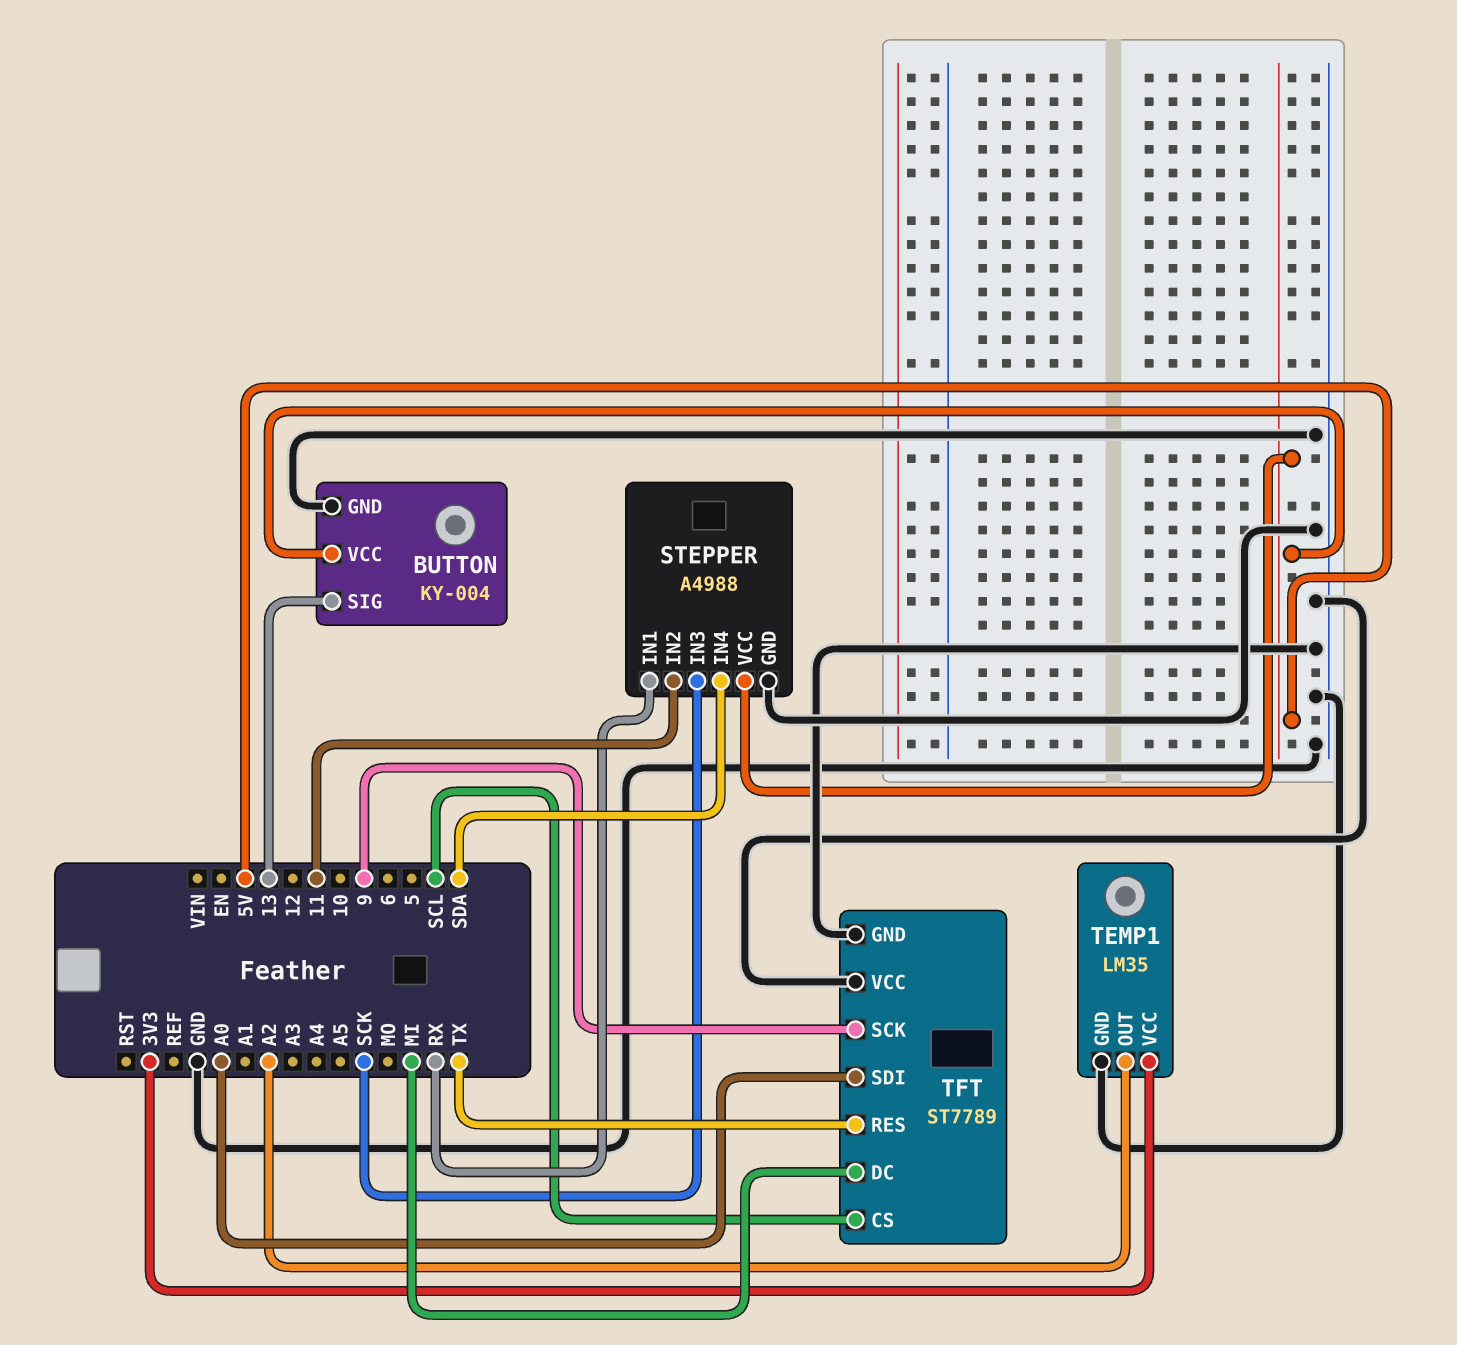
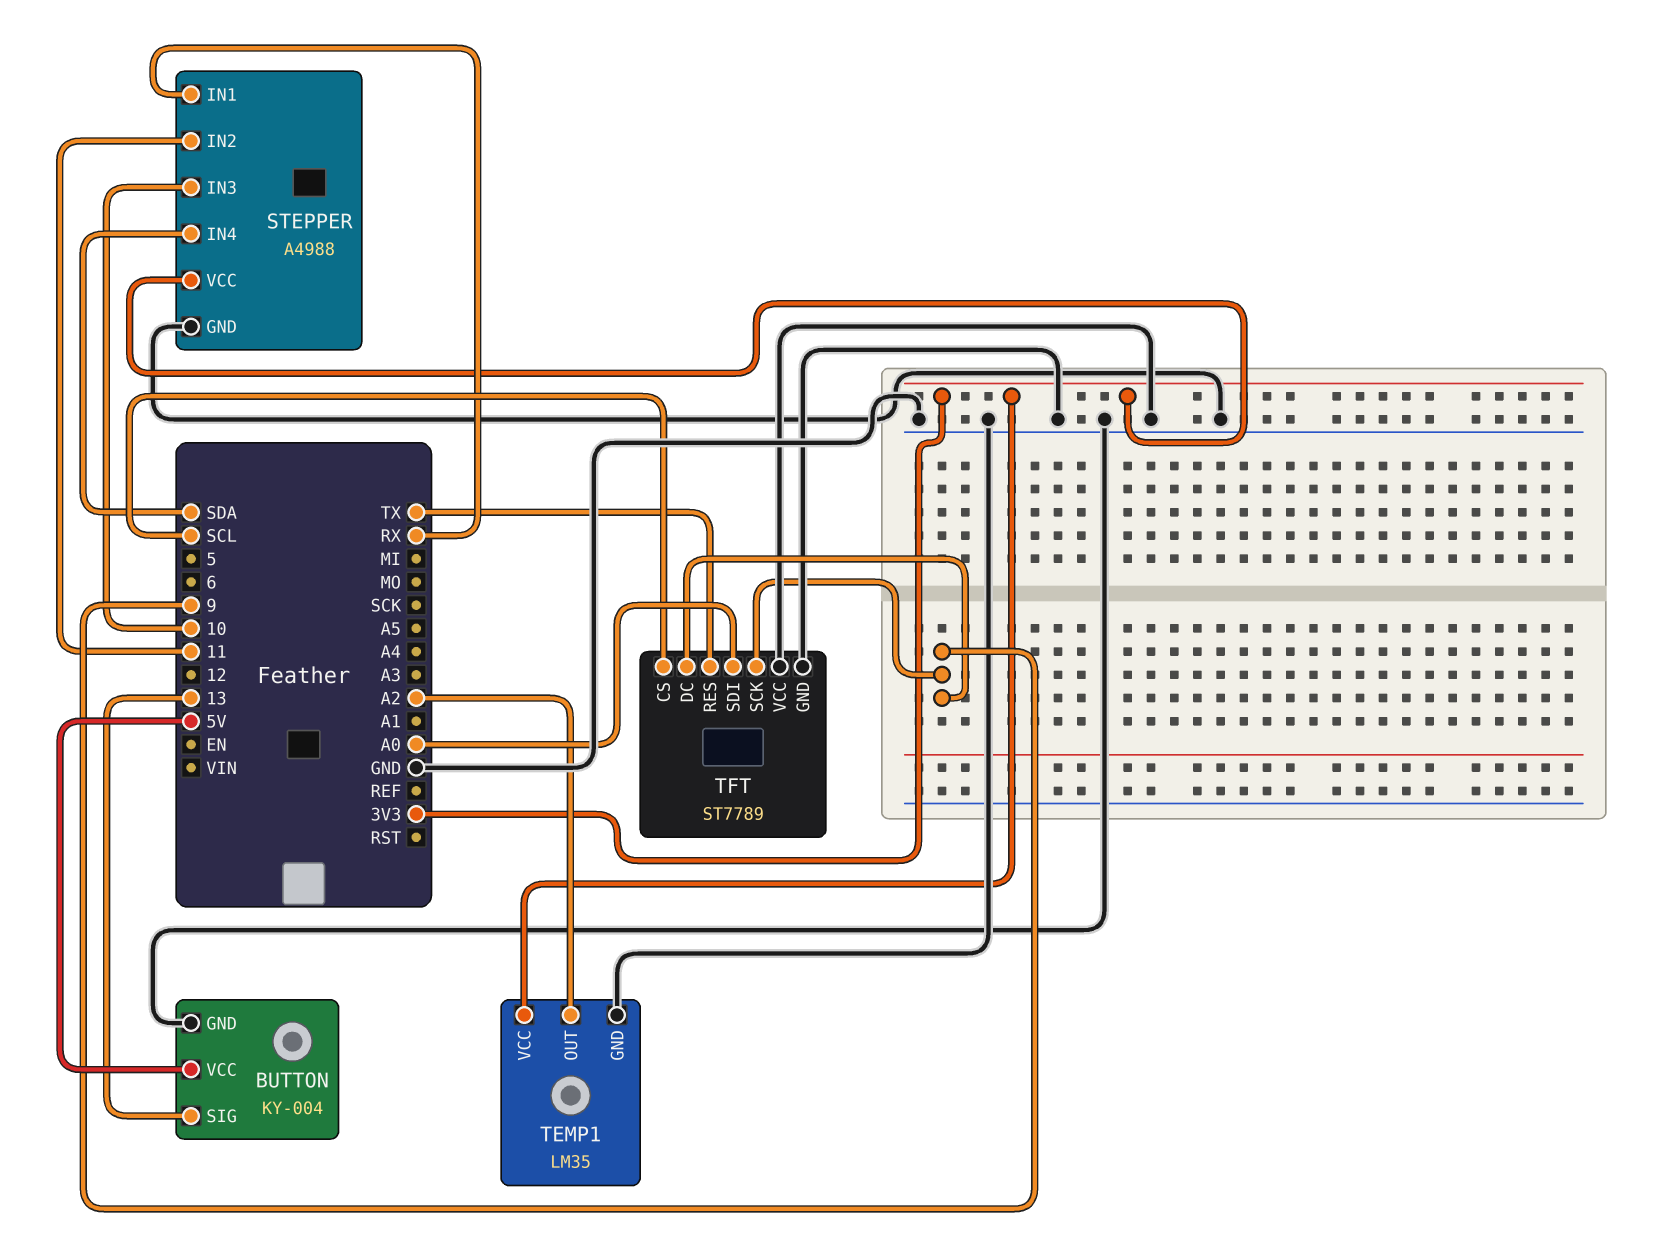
STEPPER pin IN3: SCK -> 10
STEPPER pin VCC: 5V -> 3V3
TFT pin DC: MI -> 9

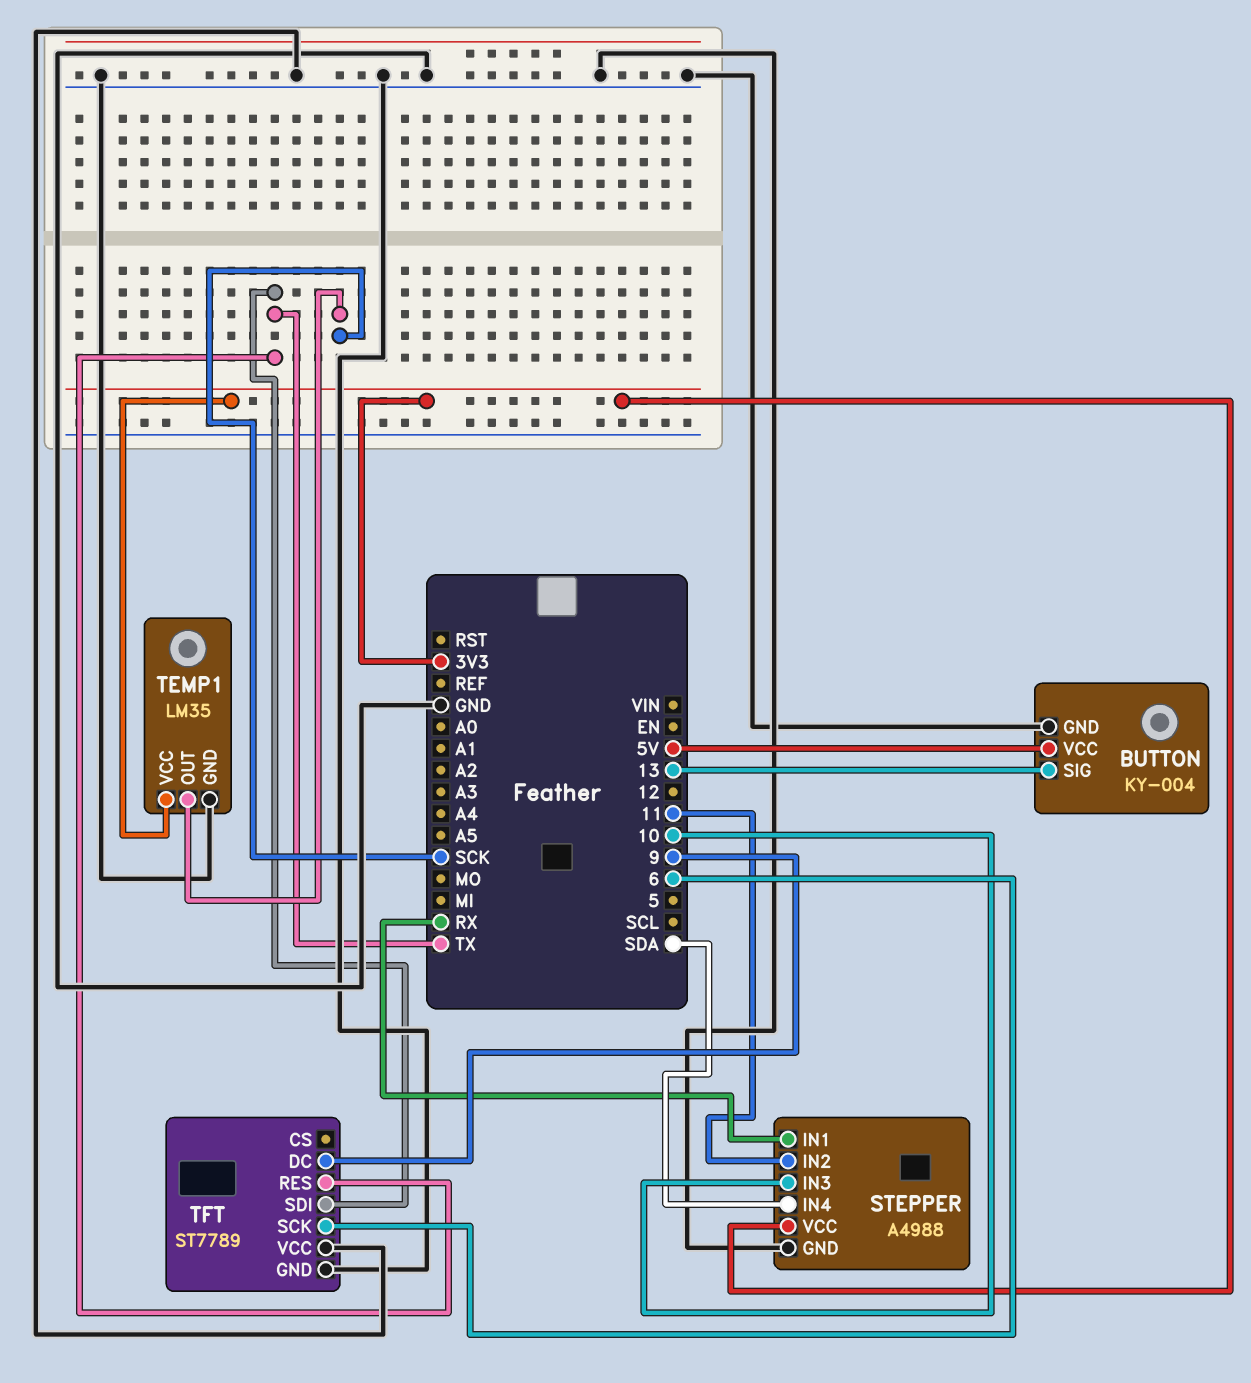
TEMP1 pin OUT: A2 -> SCK
TFT pin CS: SCL -> none
TFT pin SCK: 9 -> 6
TFT pin SDI: A0 -> TX

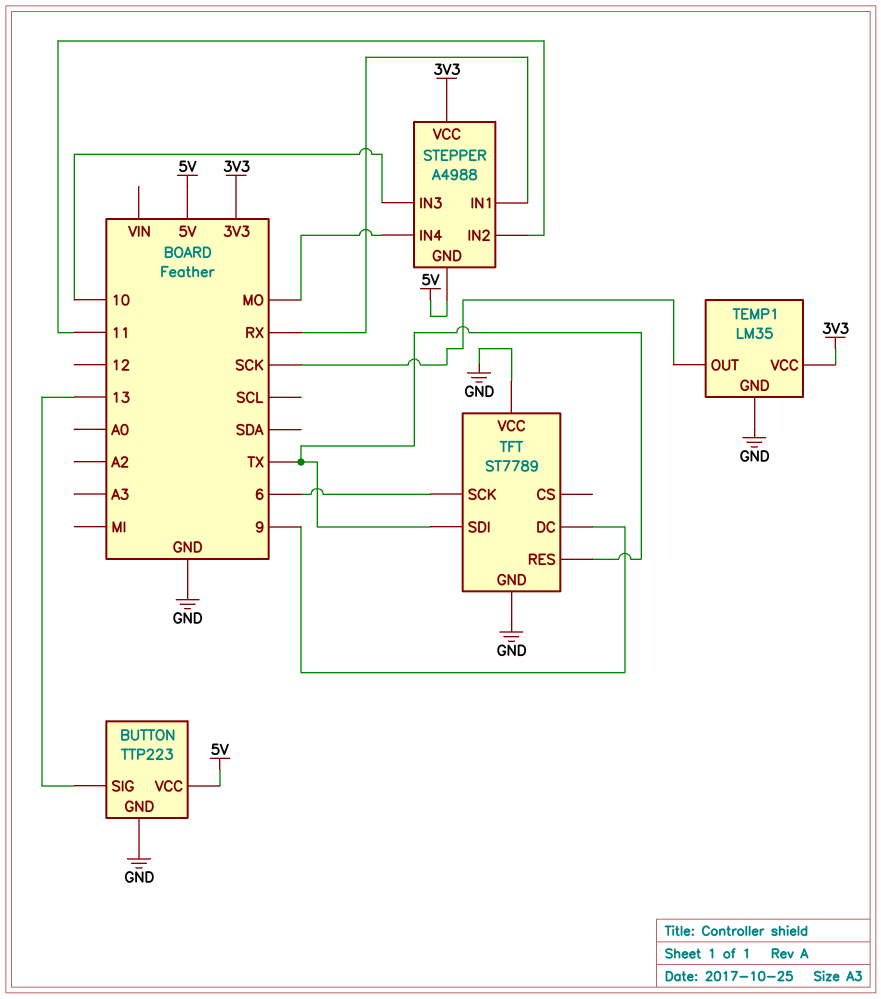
BUTTON: KY-004 -> TTP223
STEPPER pin GND: GND -> 5V
STEPPER pin IN4: SDA -> MO

